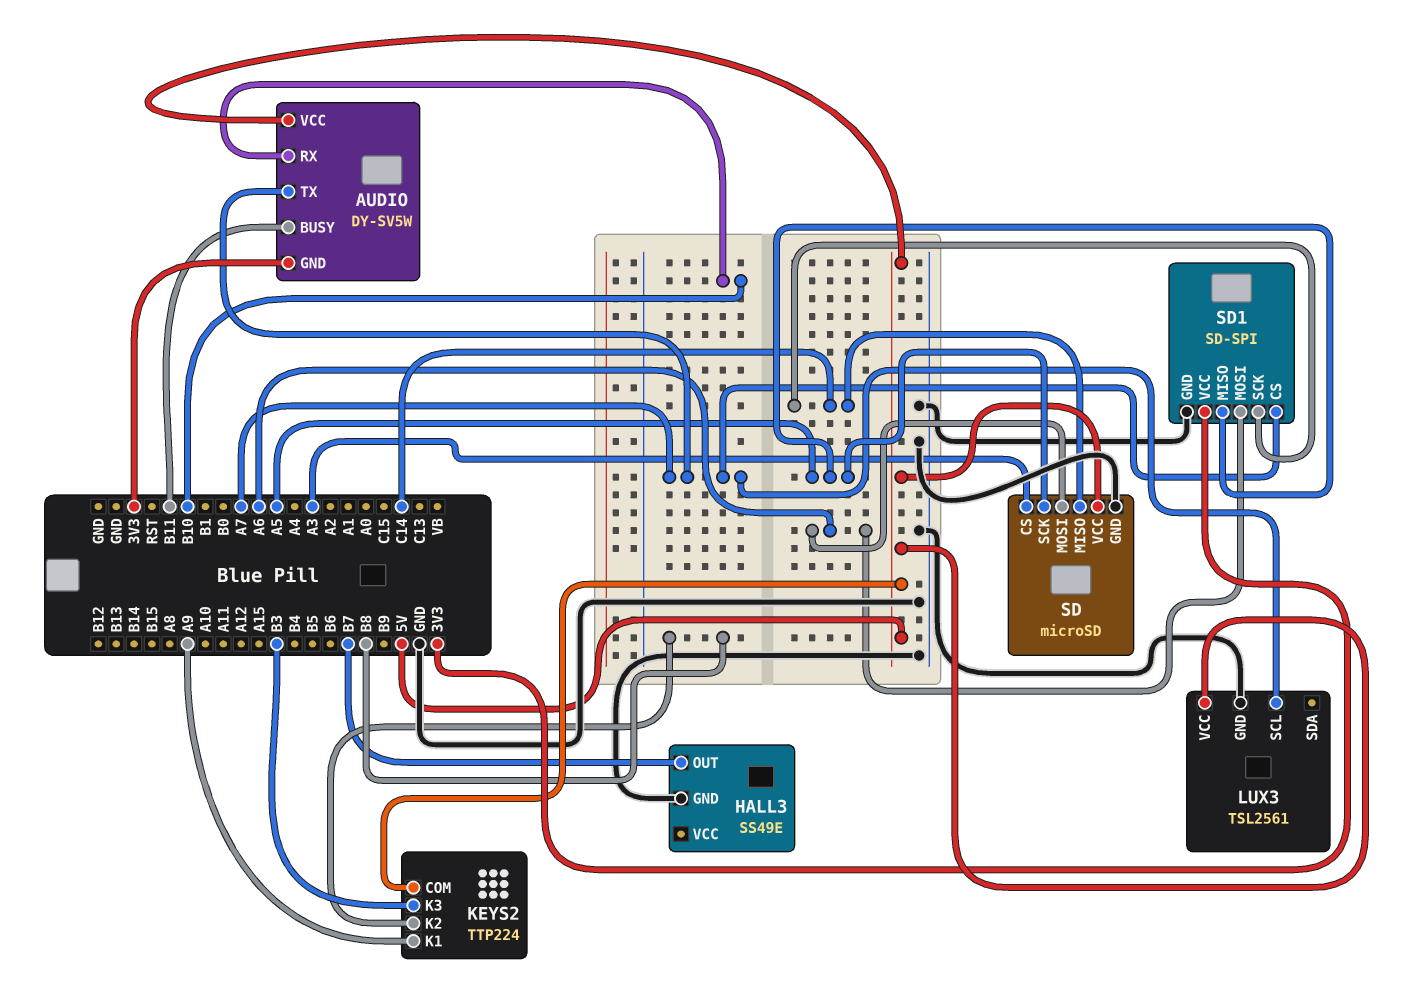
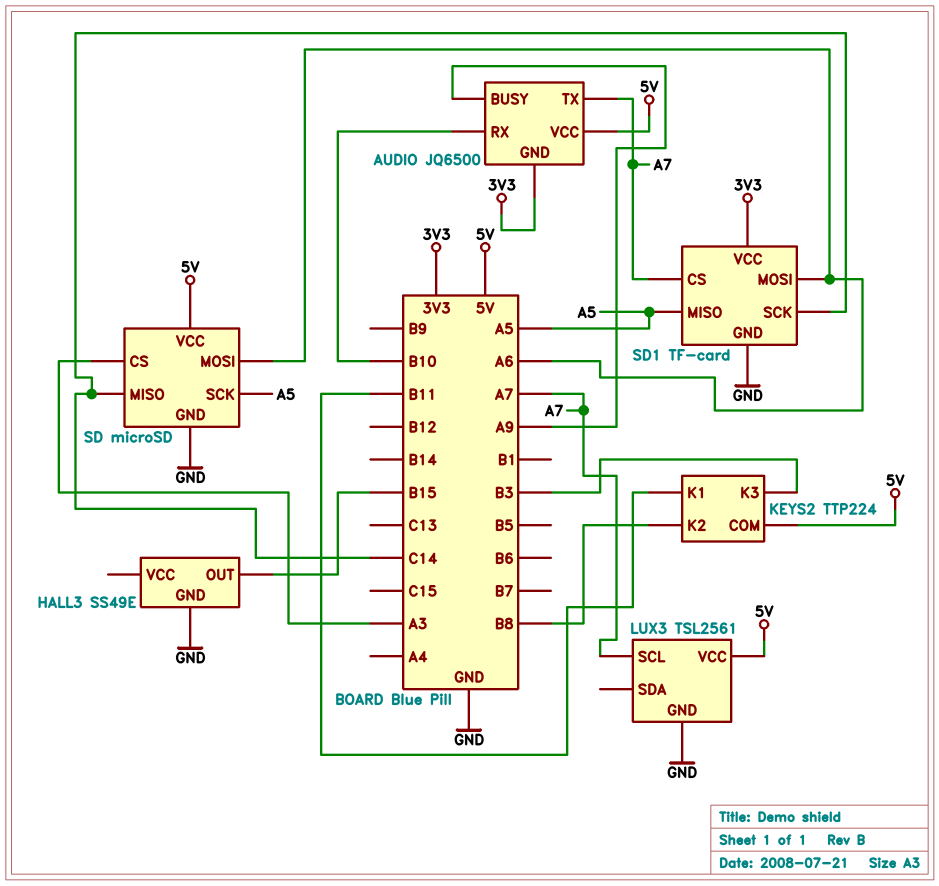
AUDIO: DY-SV5W -> JQ6500
AUDIO pin BUSY: B11 -> A9
HALL3 pin OUT: B7 -> B15
KEYS2 pin K1: A9 -> B11
SD1: SD-SPI -> TF-card

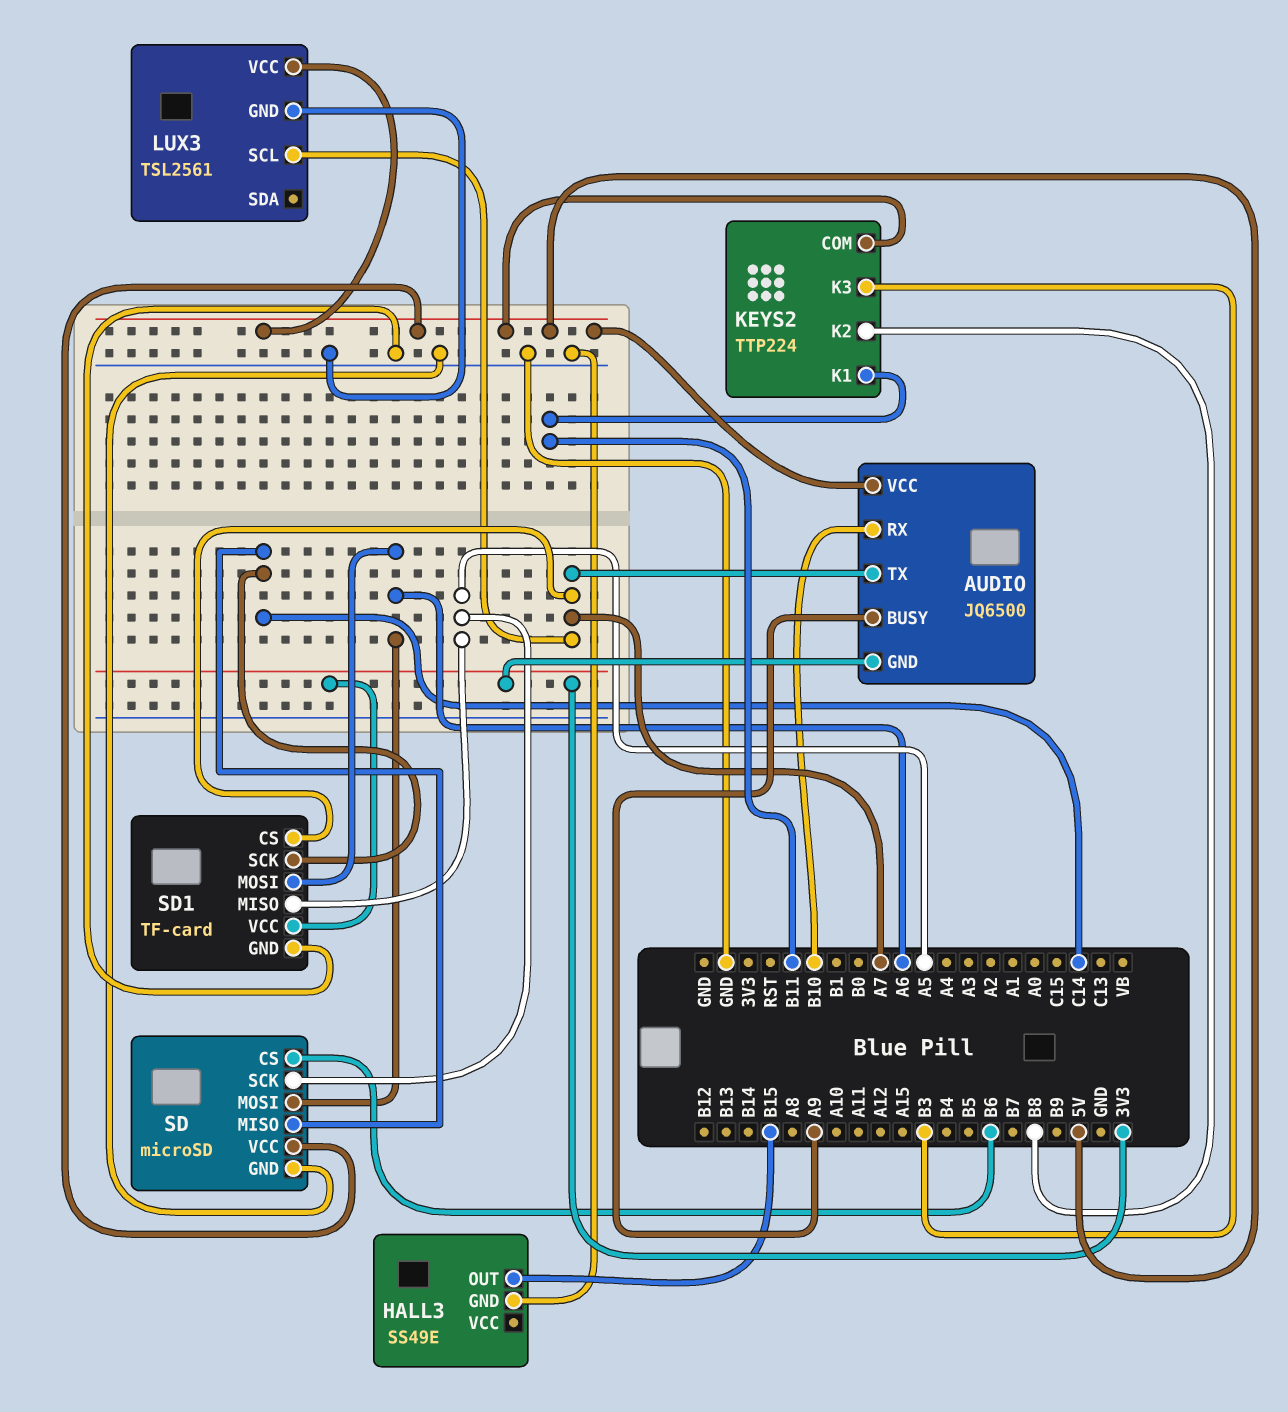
SD pin CS: A3 -> B6

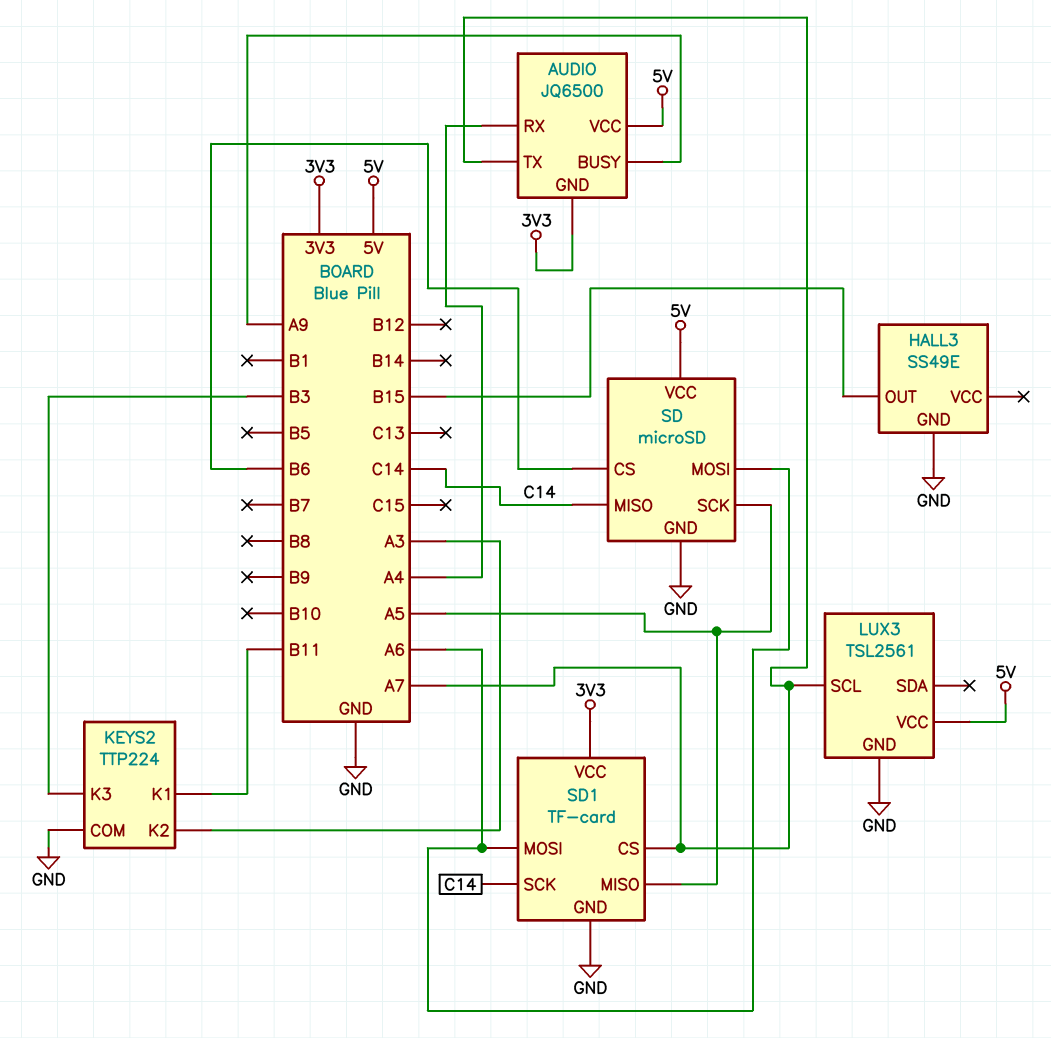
AUDIO pin RX: B10 -> A4
KEYS2 pin COM: 5V -> GND
KEYS2 pin K2: B8 -> A3

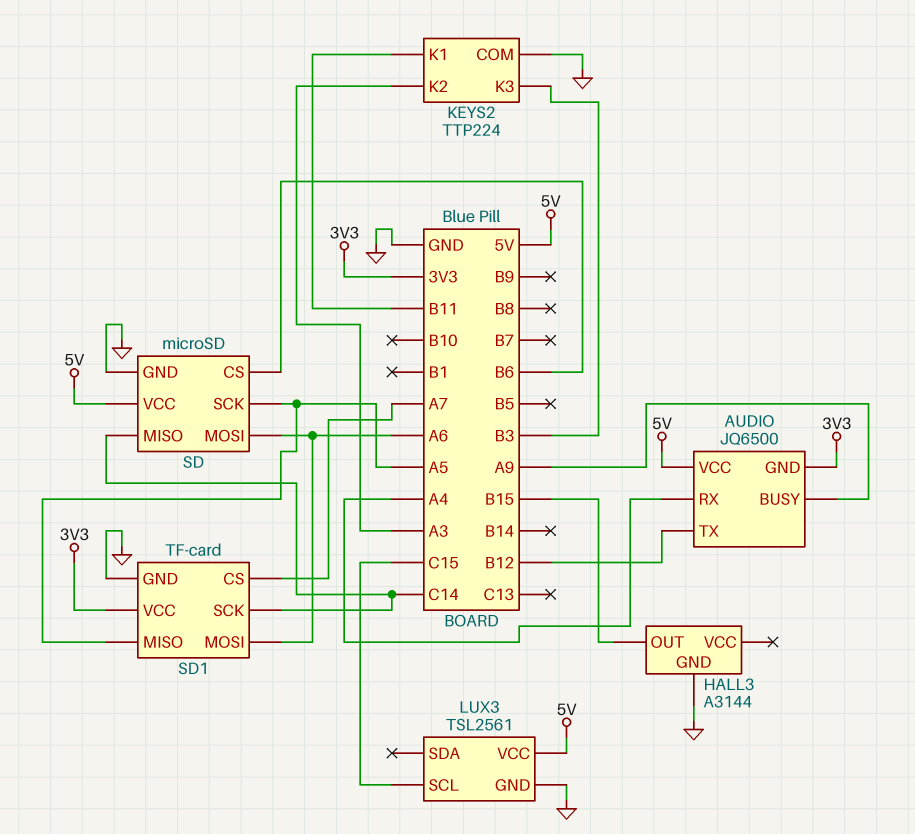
AUDIO pin TX: A7 -> B12
HALL3: SS49E -> A3144
LUX3 pin SCL: A7 -> C15

